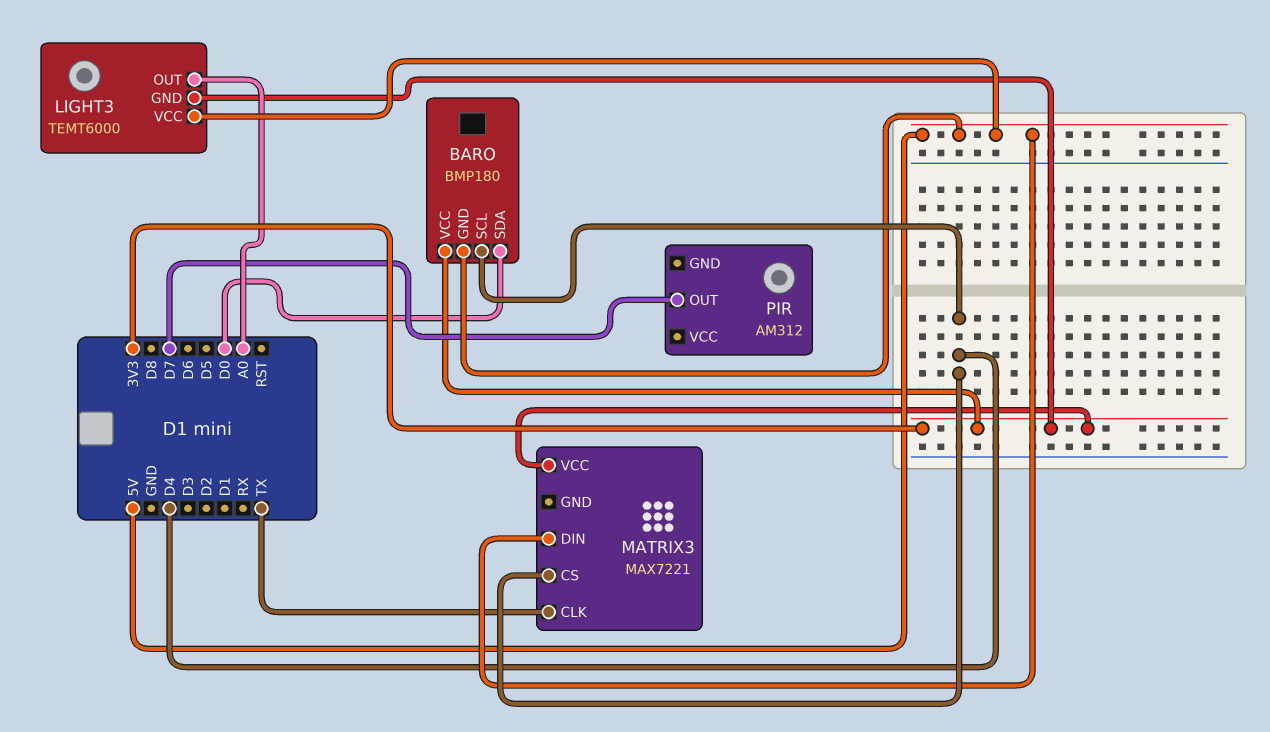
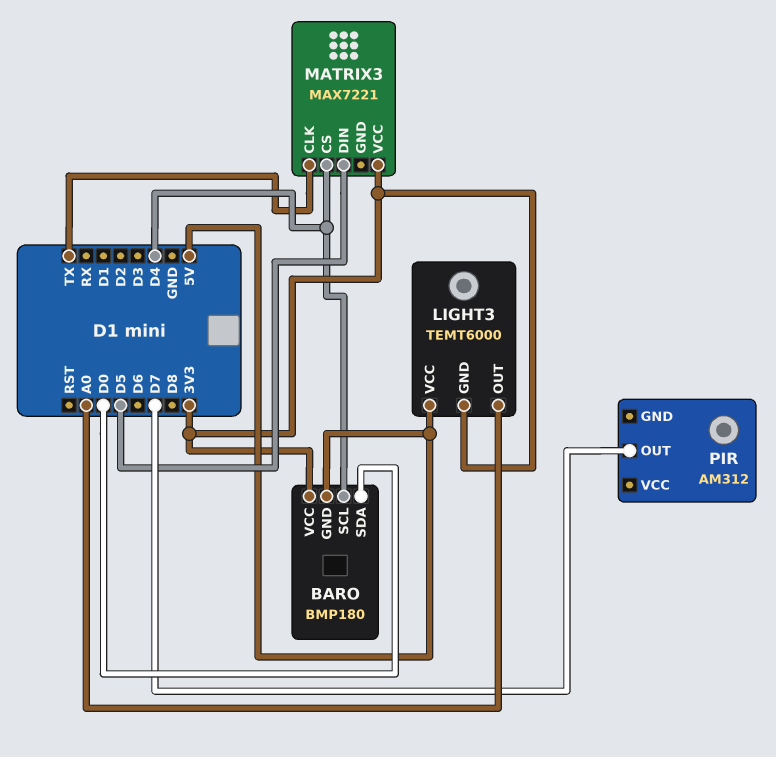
MATRIX3 pin DIN: 5V -> D5

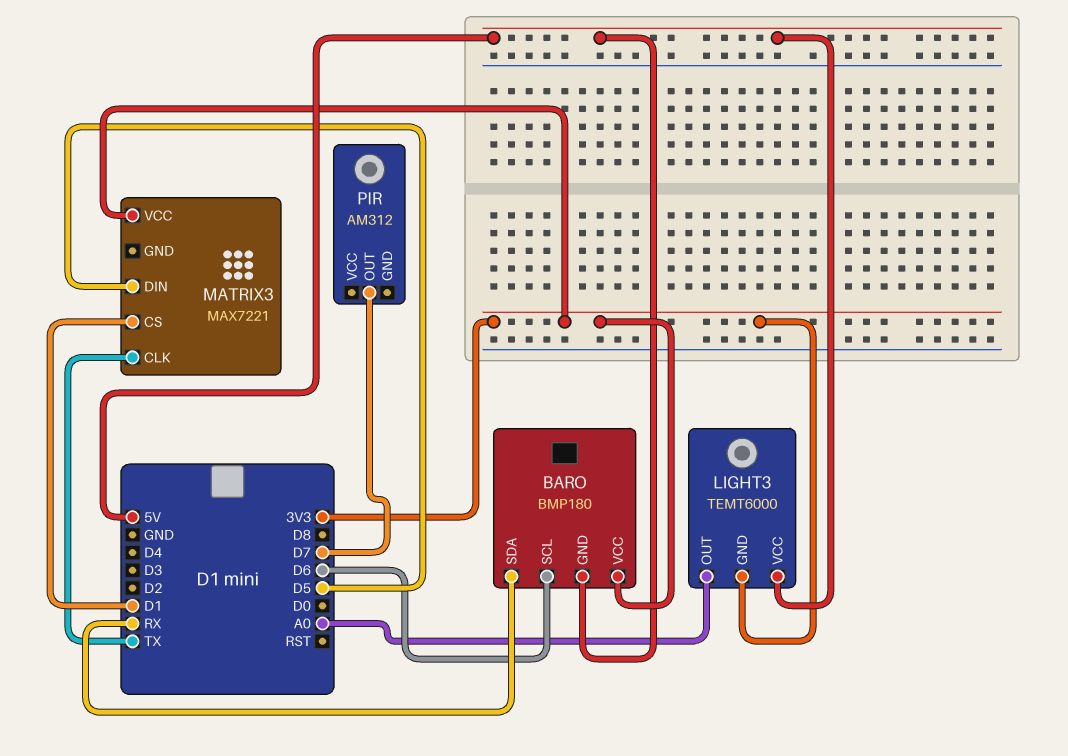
BARO pin SCL: D4 -> D6
BARO pin SDA: D0 -> RX
MATRIX3 pin CS: D4 -> D1

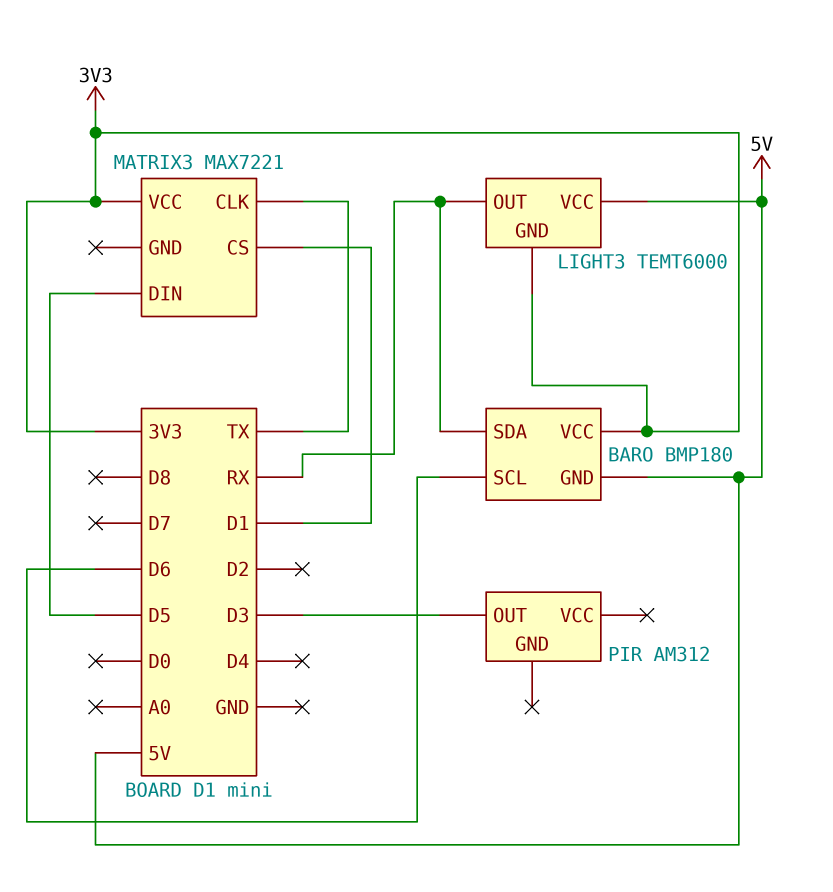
LIGHT3 pin OUT: A0 -> RX
PIR pin OUT: D7 -> D3

